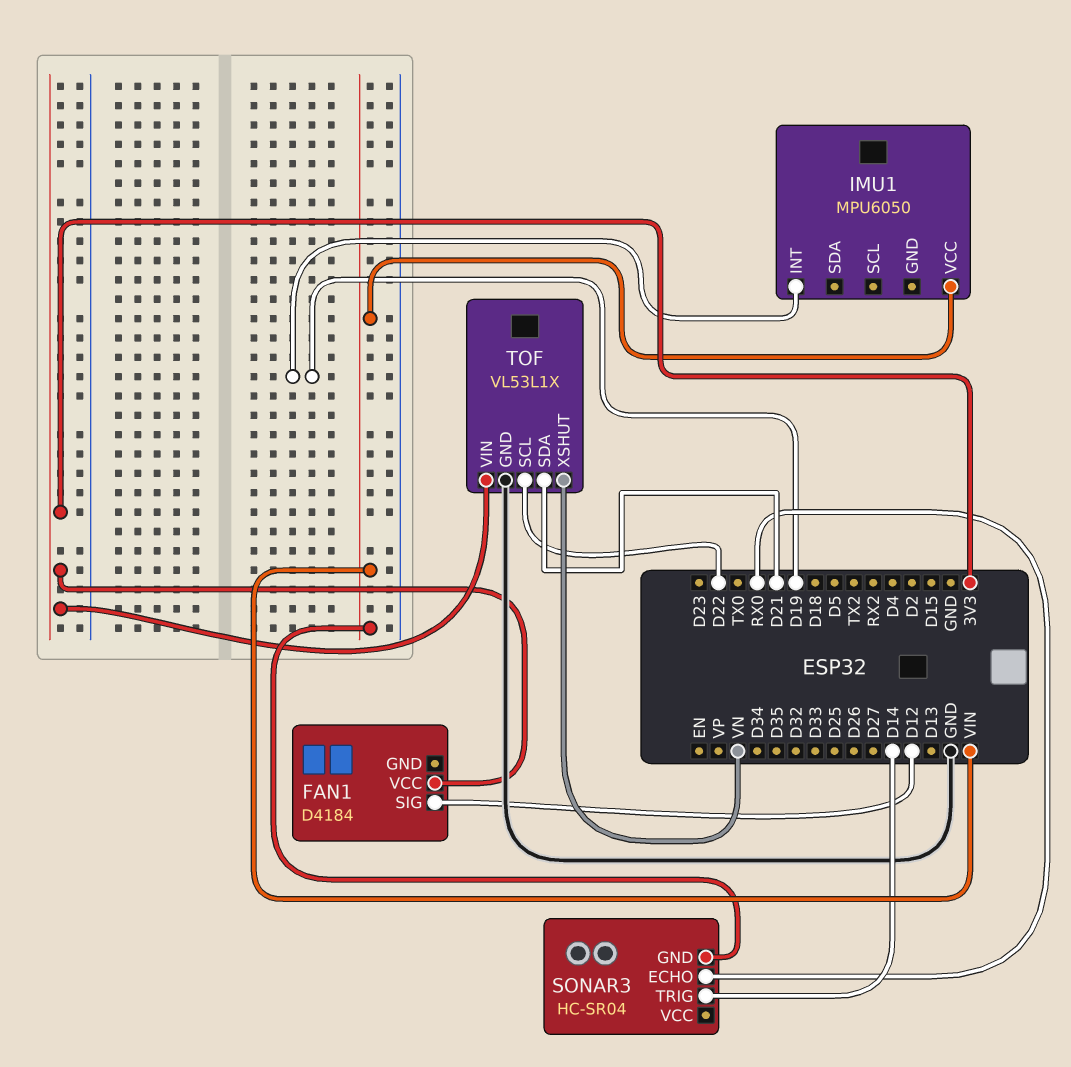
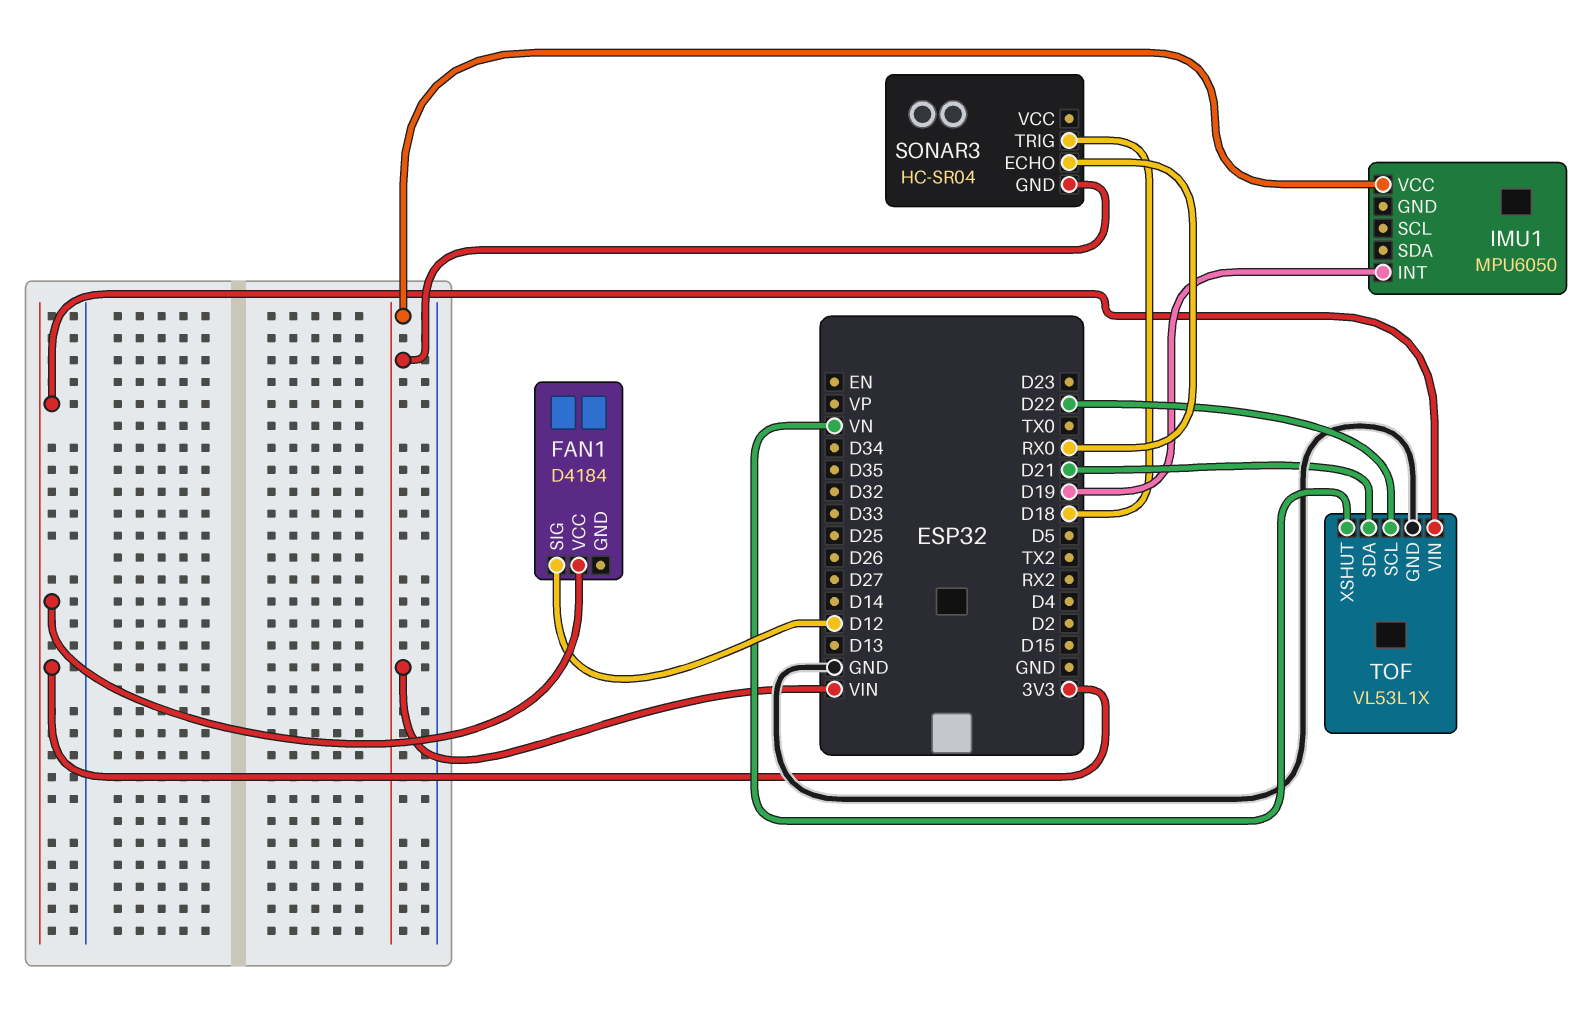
SONAR3 pin TRIG: D14 -> D18

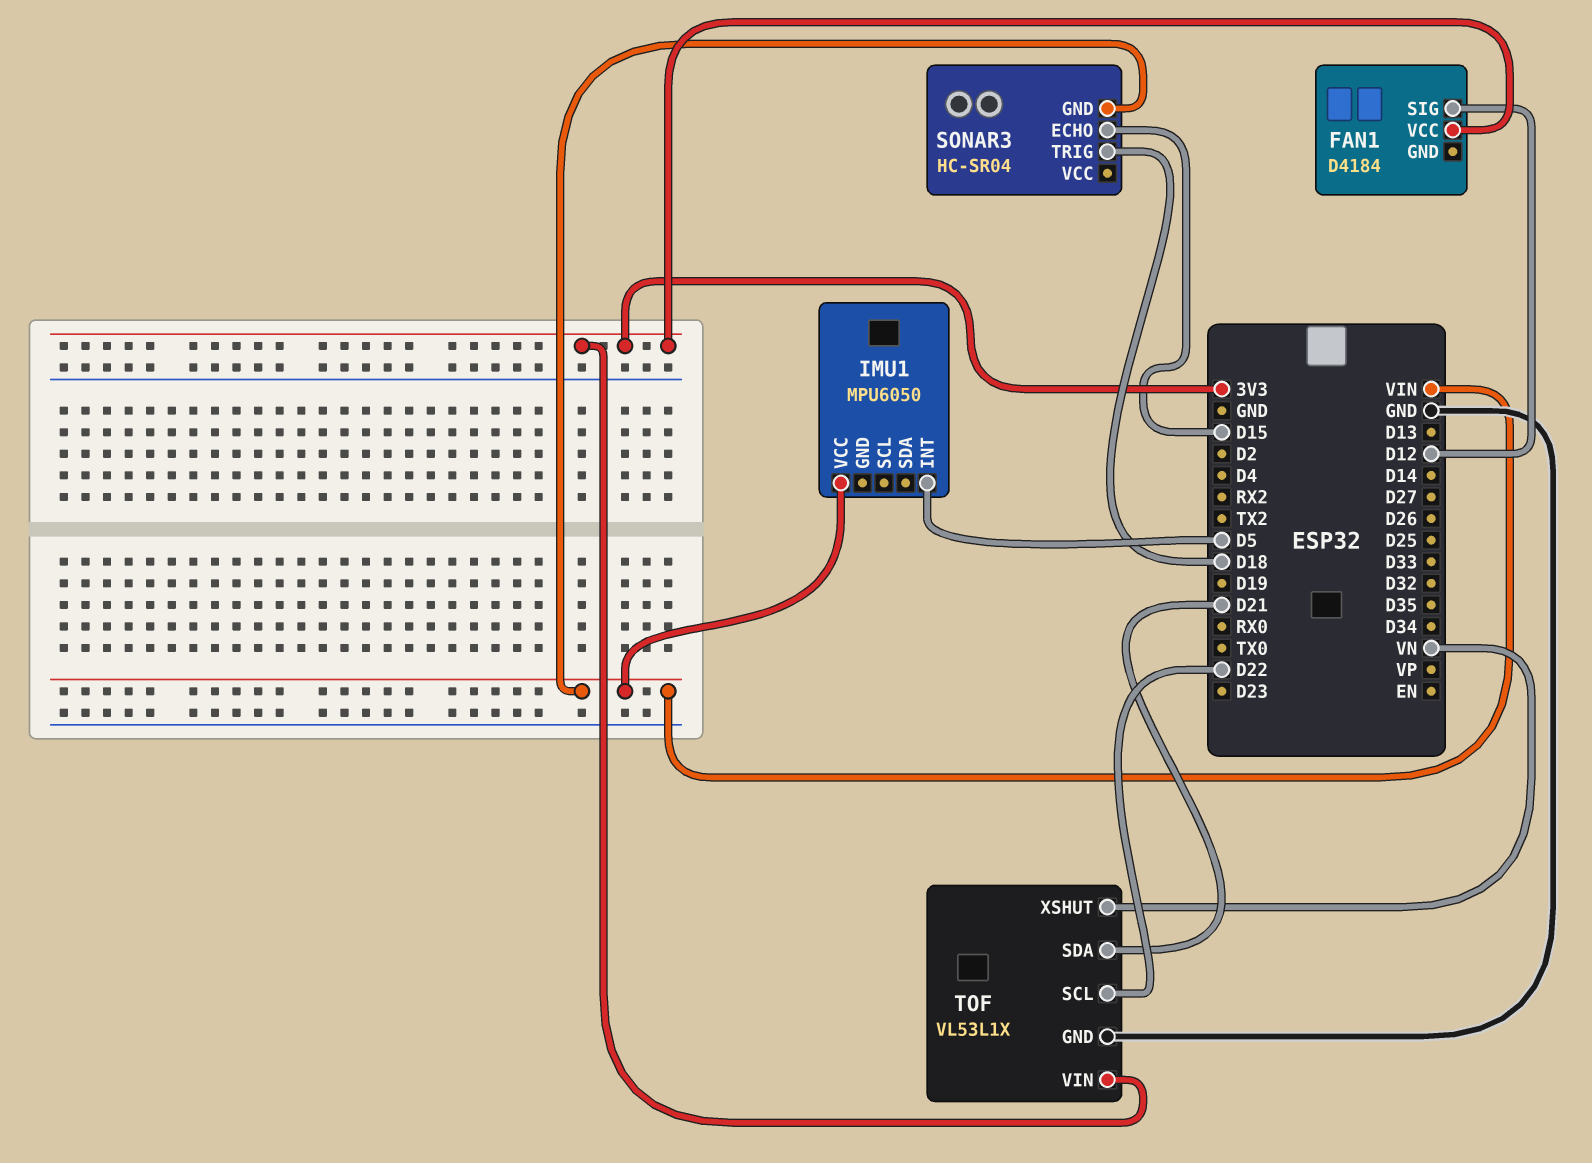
IMU1 pin INT: D19 -> D5
SONAR3 pin ECHO: RX0 -> D15

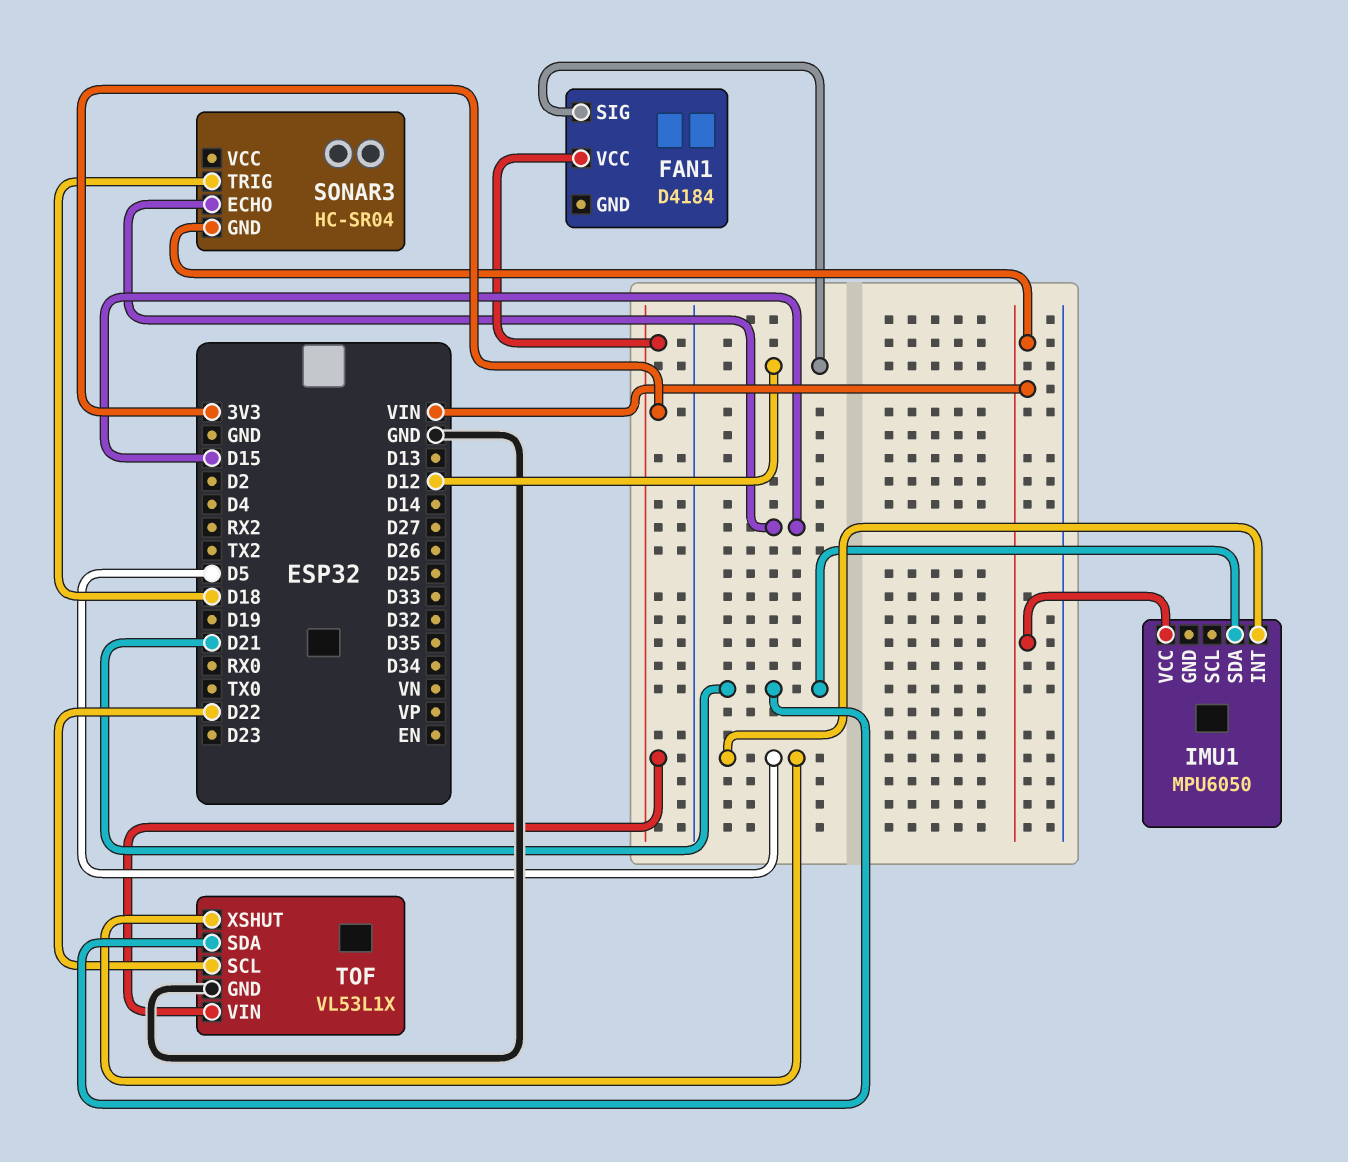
IMU1 pin SDA: none -> D21
TOF pin XSHUT: VN -> D5

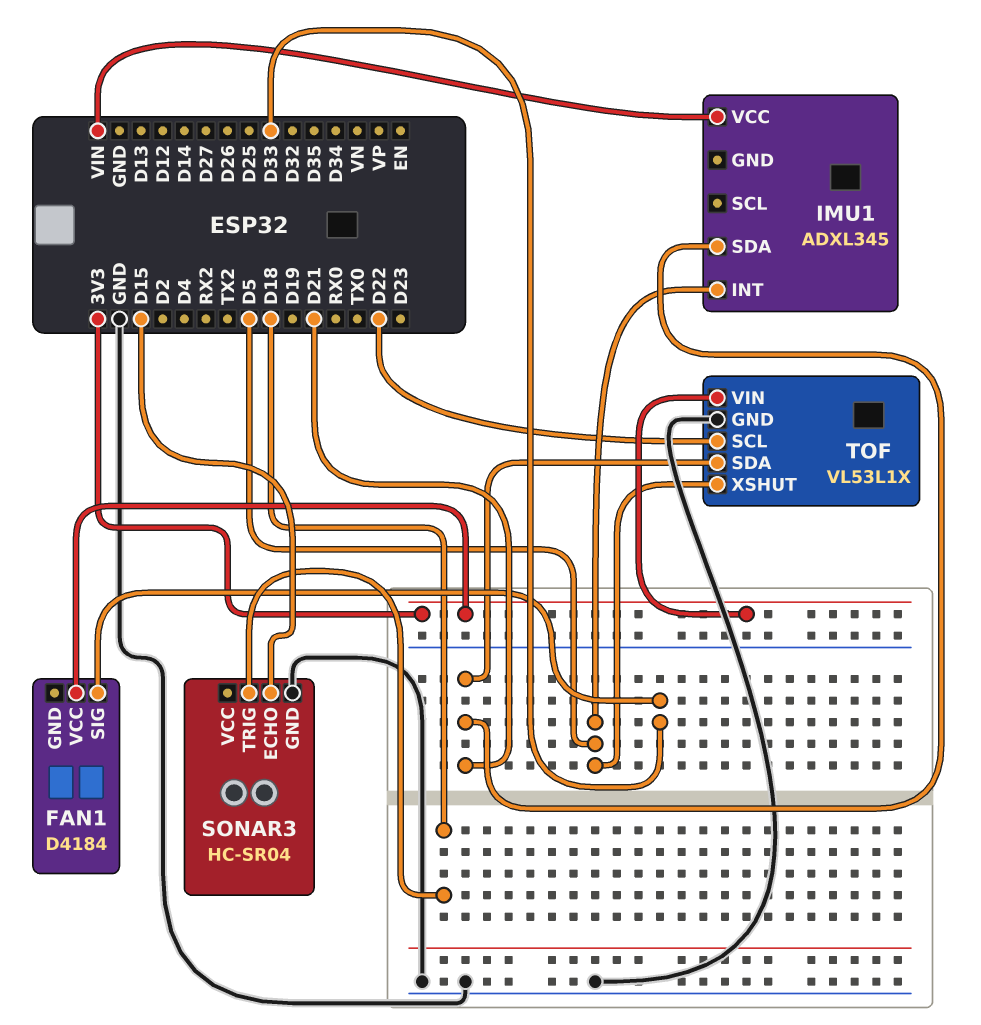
FAN1 pin SIG: D12 -> D33
IMU1: MPU6050 -> ADXL345
SONAR3 pin GND: VIN -> GND

